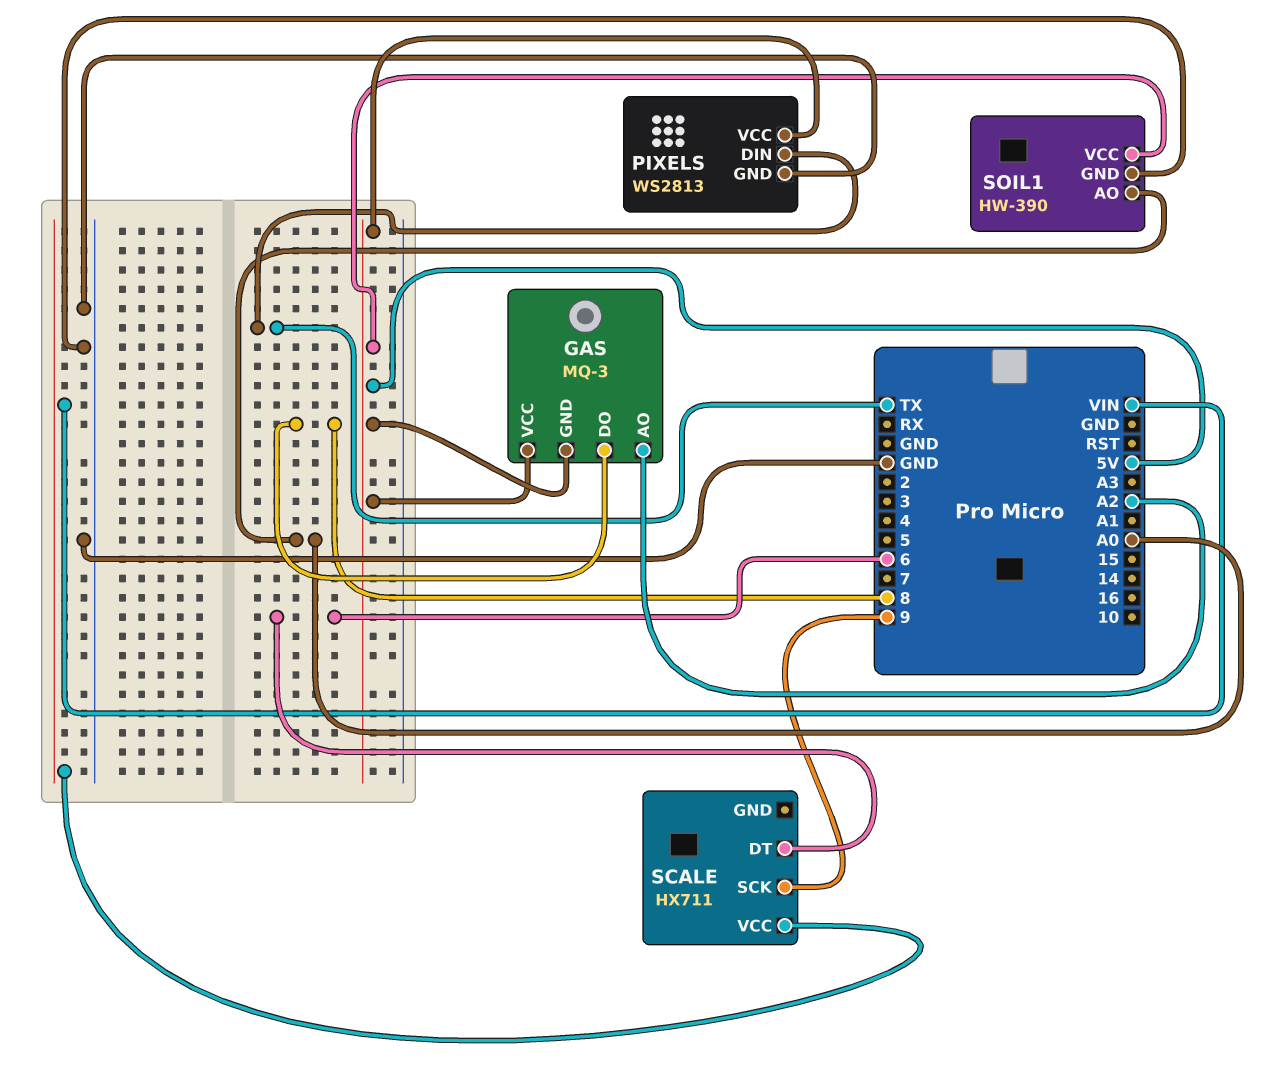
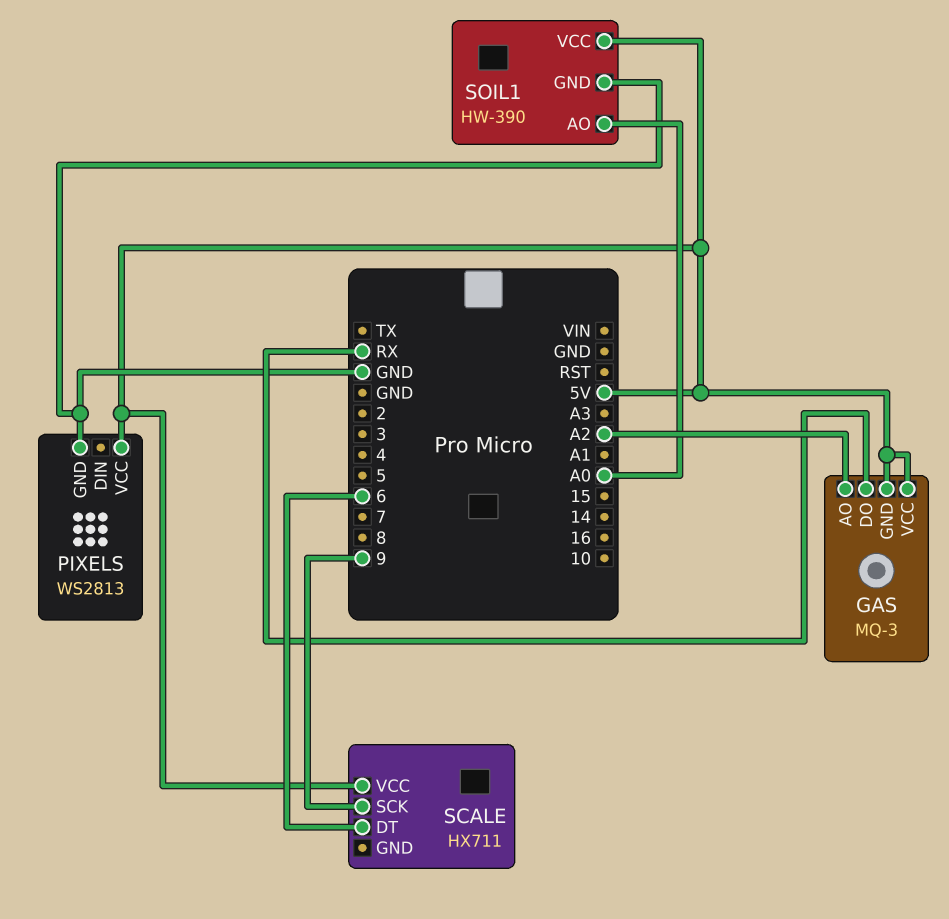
GAS pin DO: 8 -> RX
PIXELS pin DIN: TX -> none
SCALE pin VCC: VIN -> 5V

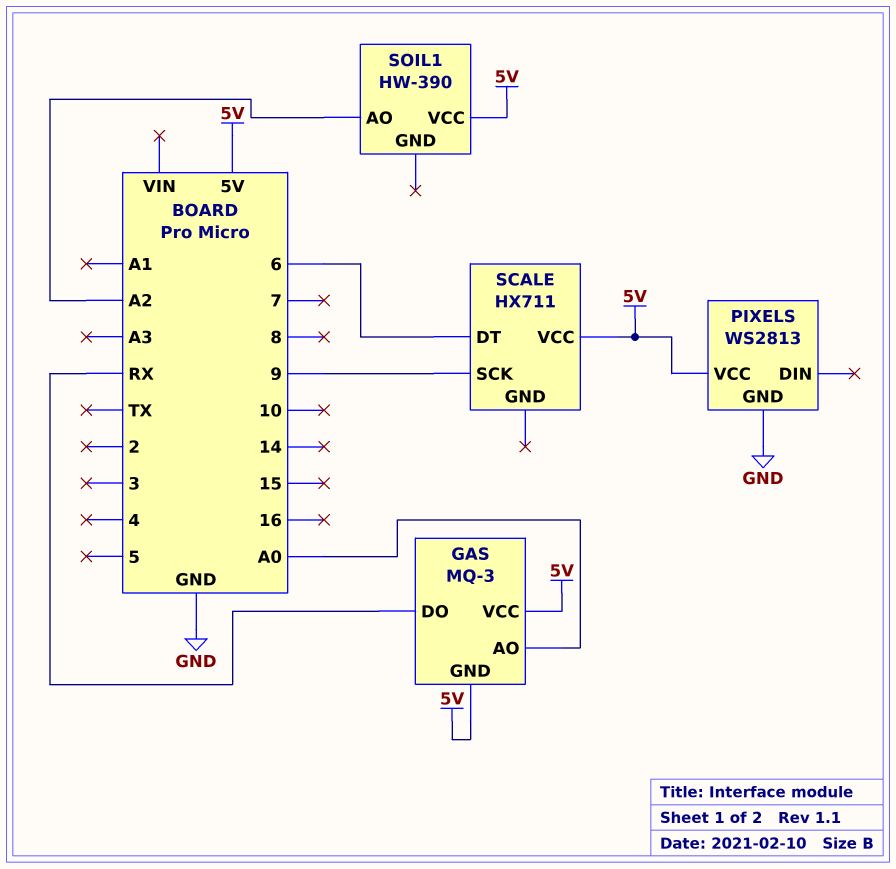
GAS pin AO: A2 -> A0
SOIL1 pin AO: A0 -> A2
SOIL1 pin GND: GND -> none

